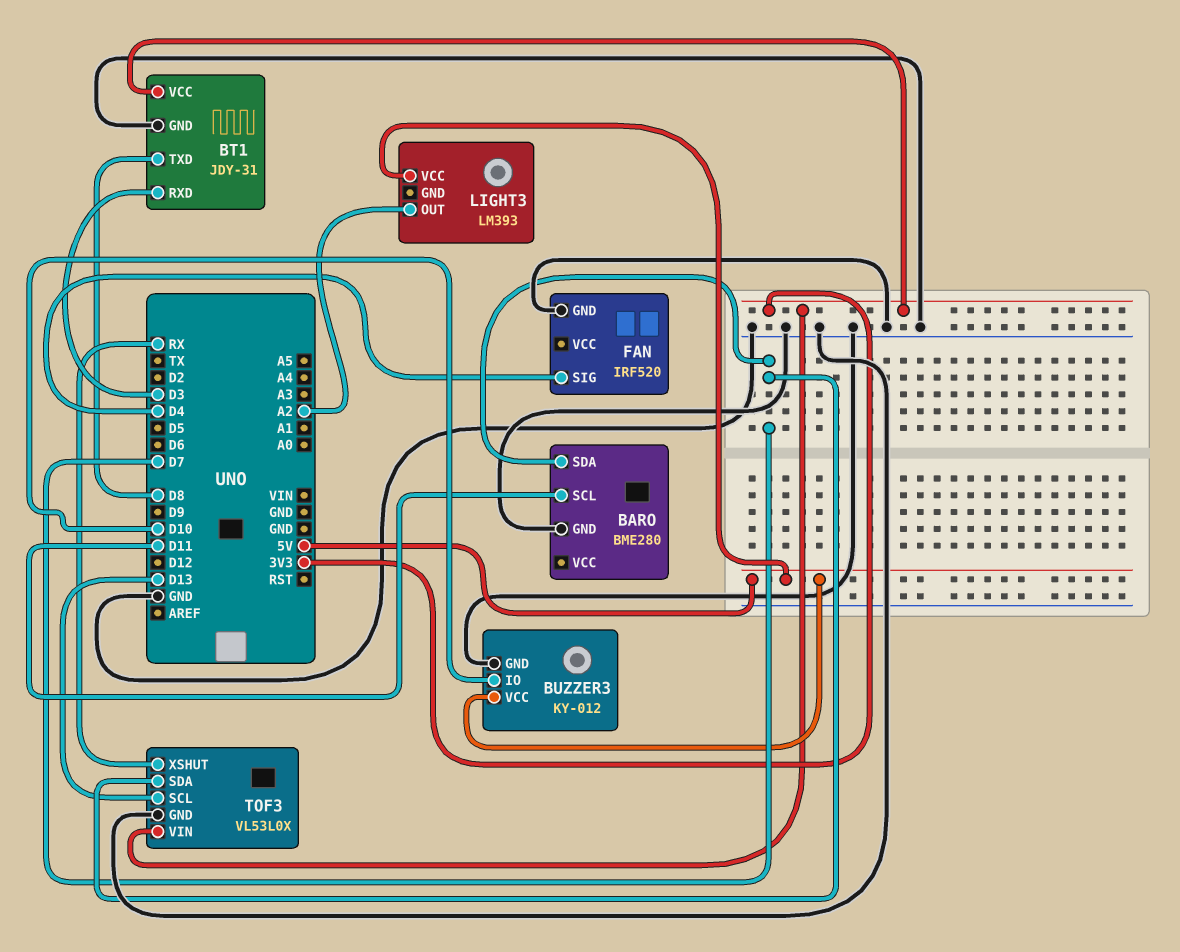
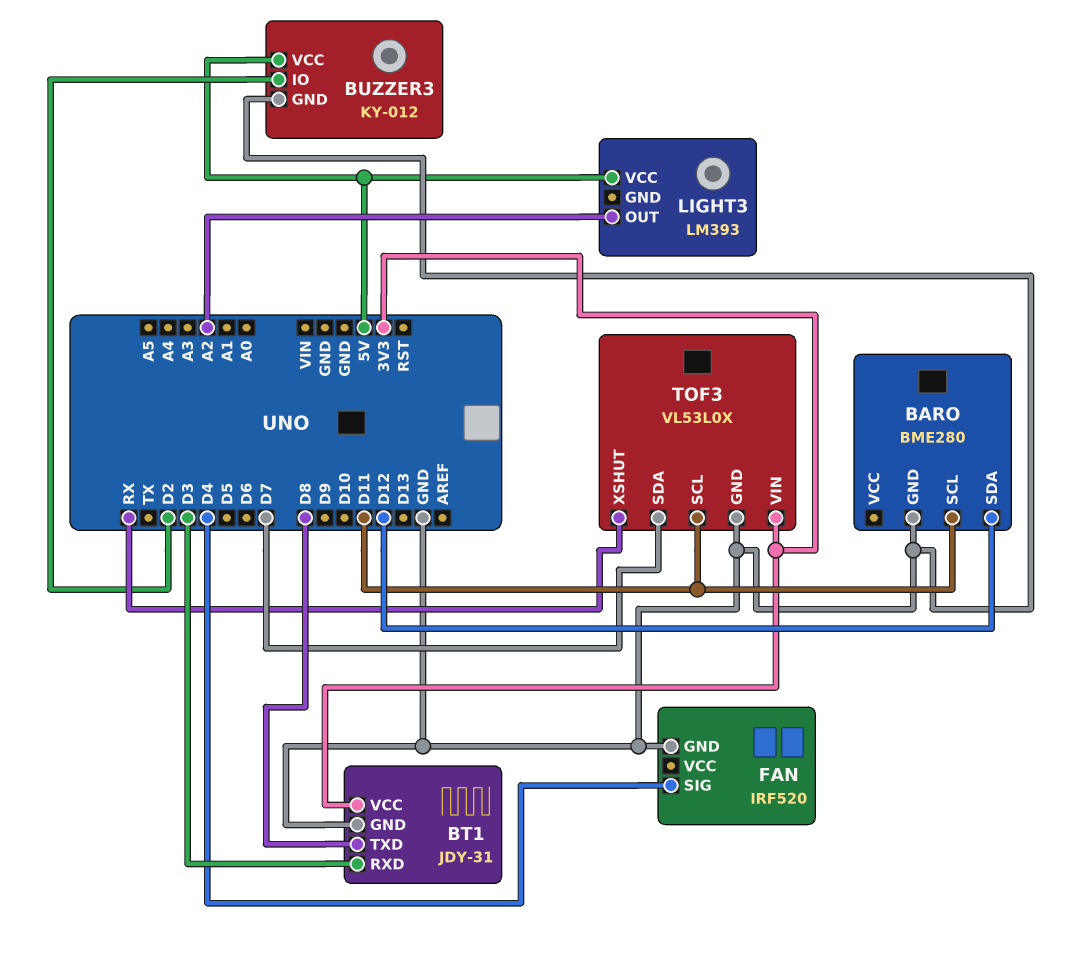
BARO pin SDA: D7 -> D12
BUZZER3 pin IO: D10 -> D2
TOF3 pin SCL: D13 -> D11

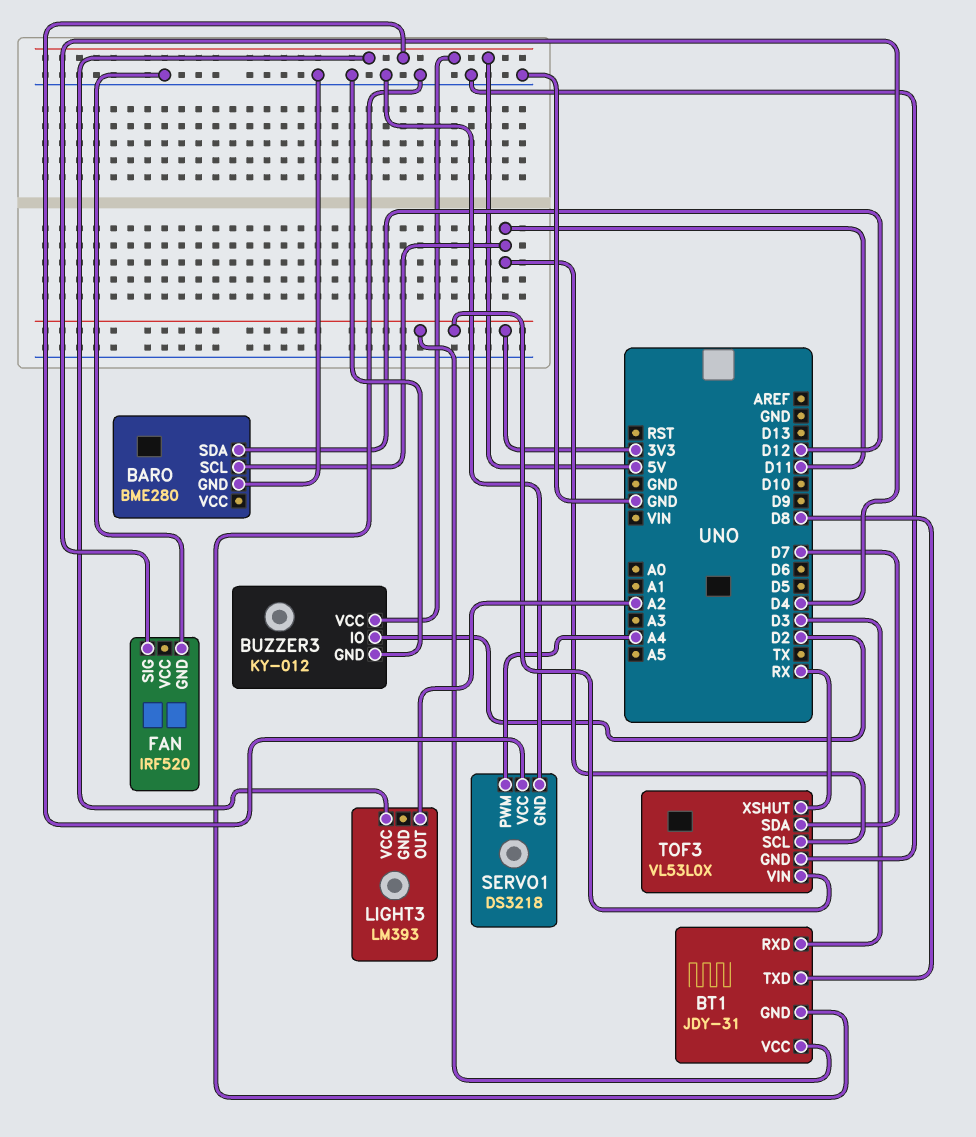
SERVO1: none -> DS3218
SERVO1 pin GND: none -> GND
SERVO1 pin PWM: none -> A4
SERVO1 pin VCC: none -> 5V

